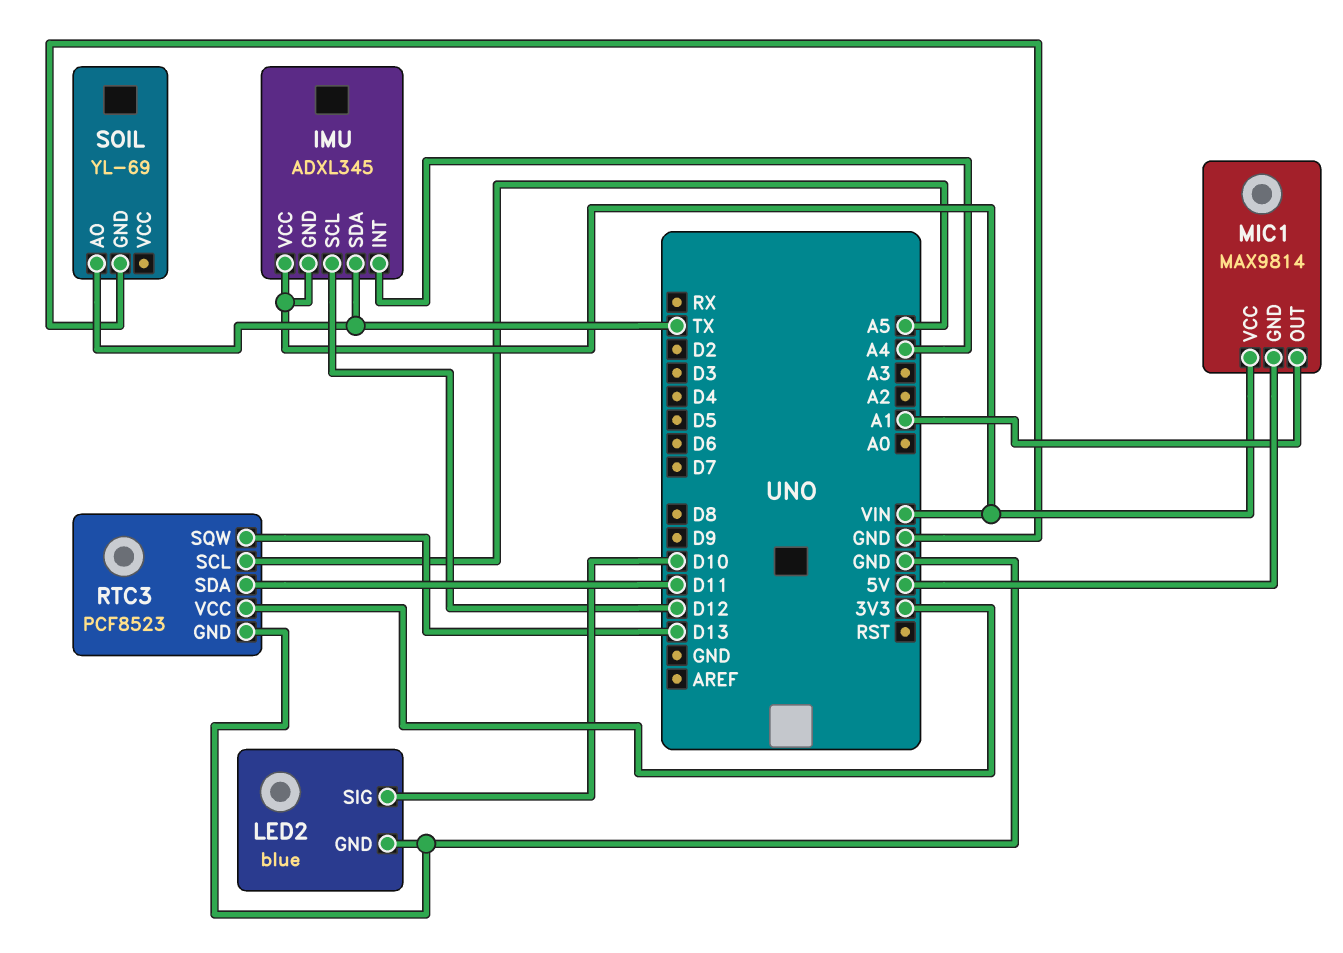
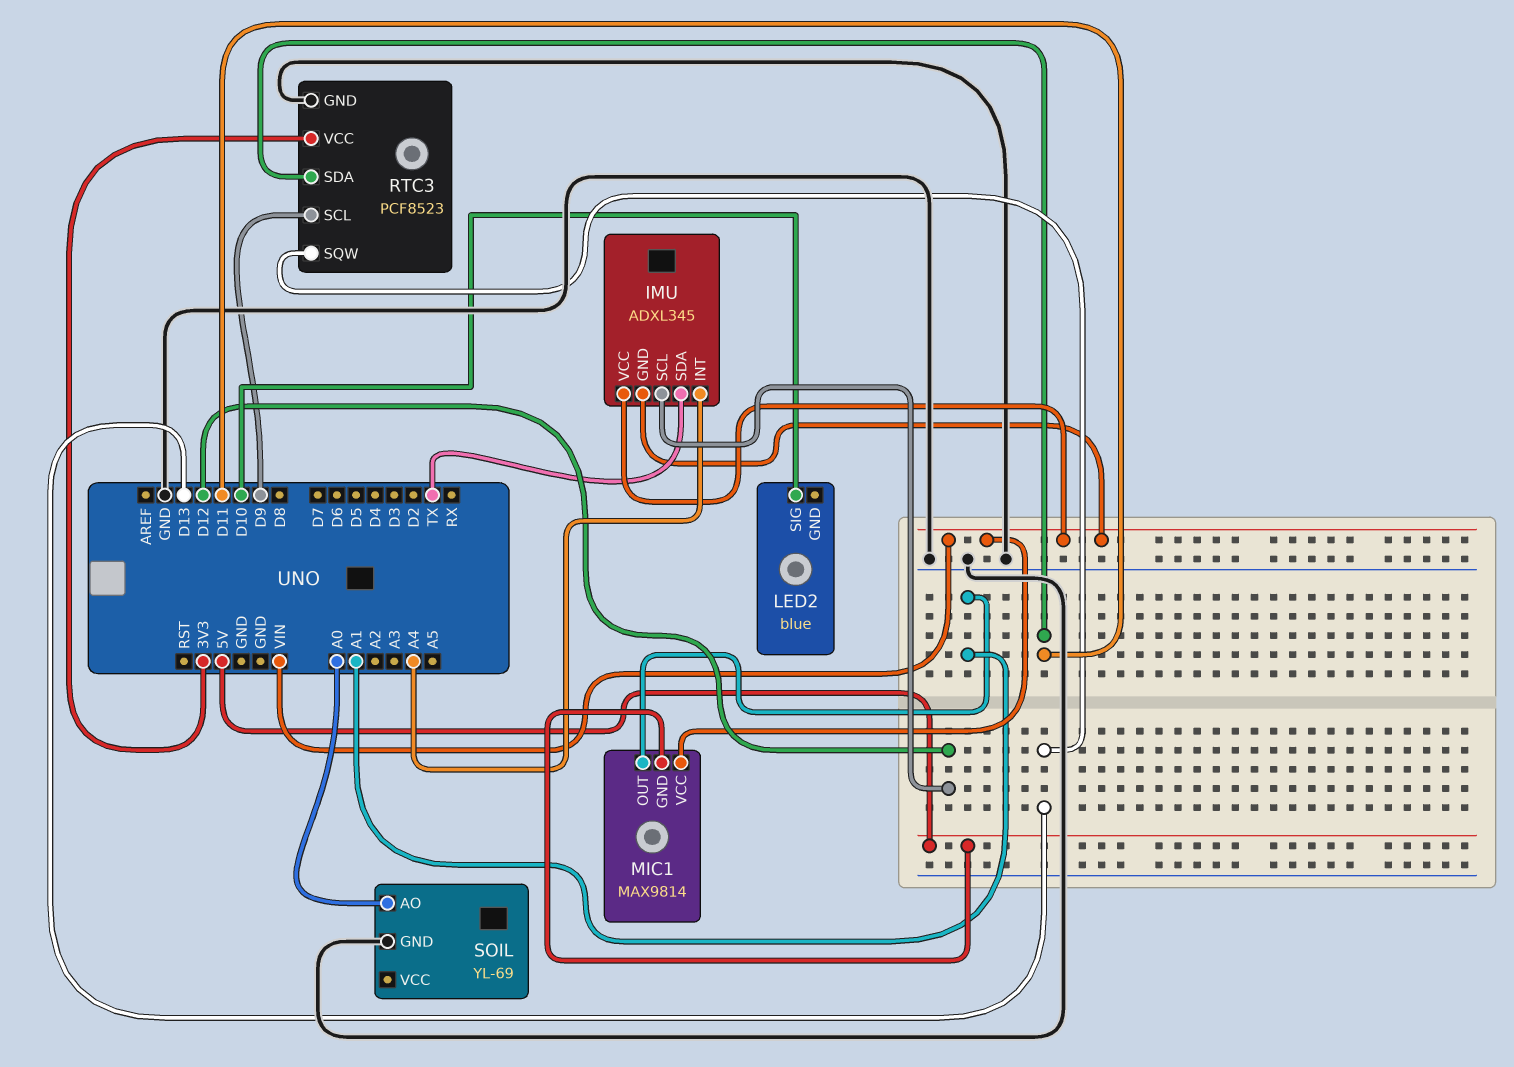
LED2 pin GND: GND -> none
RTC3 pin SCL: A5 -> D9
SOIL pin AO: TX -> A0

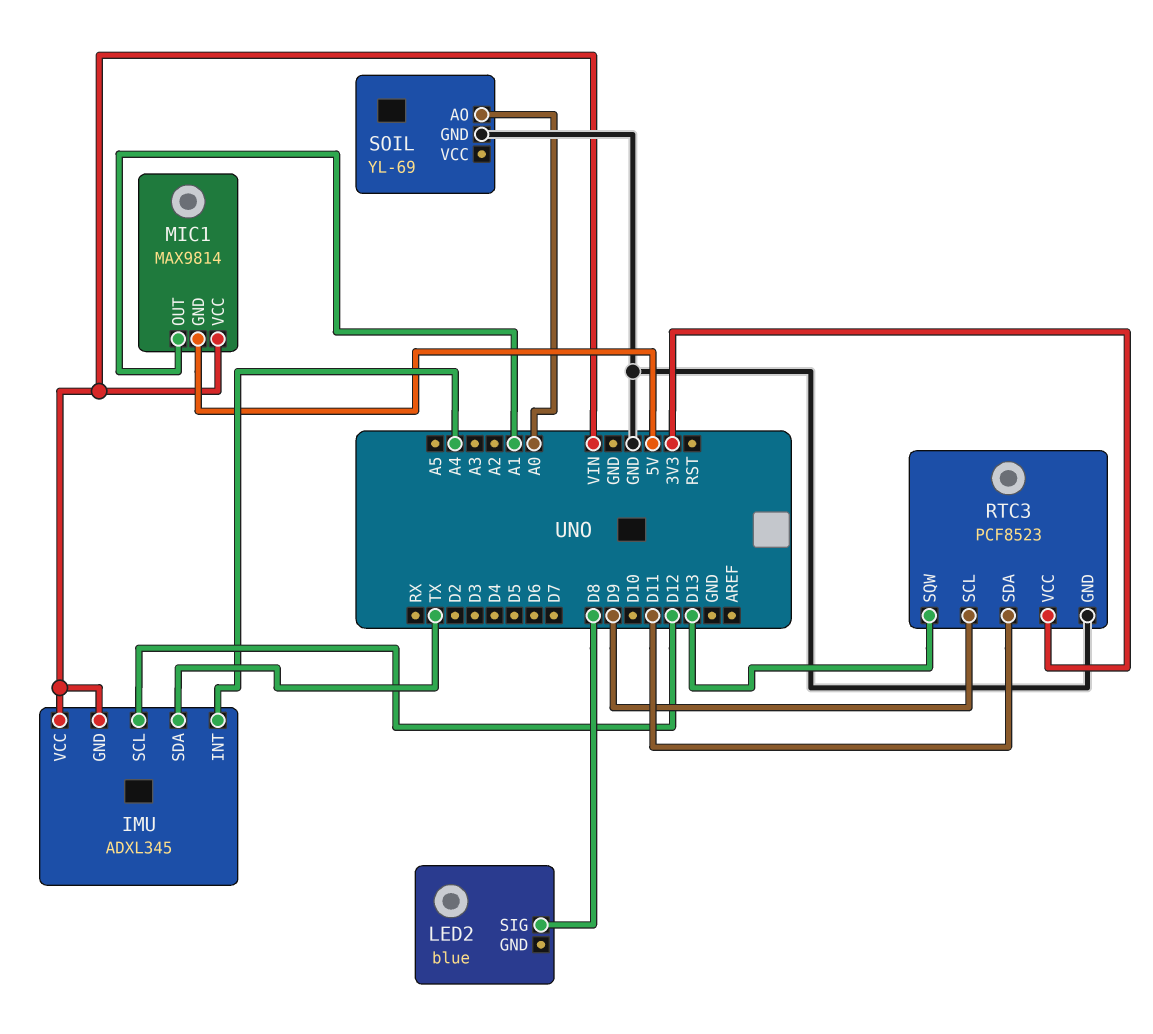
LED2 pin SIG: D10 -> D8

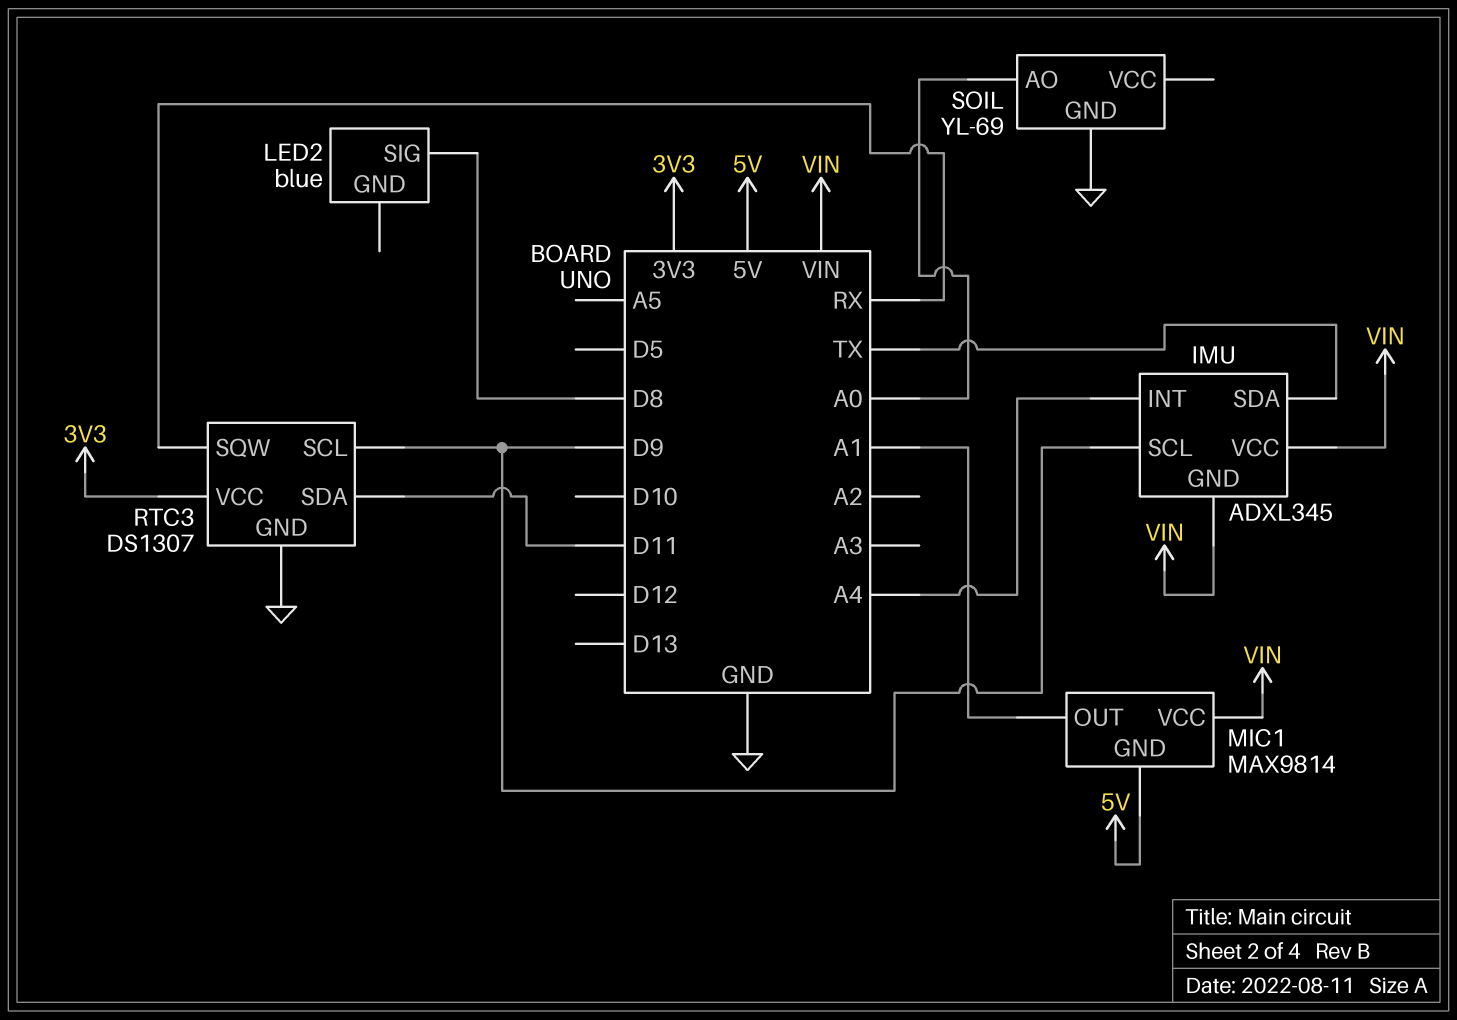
IMU pin SCL: D12 -> D9
RTC3: PCF8523 -> DS1307
RTC3 pin SQW: D13 -> RX

